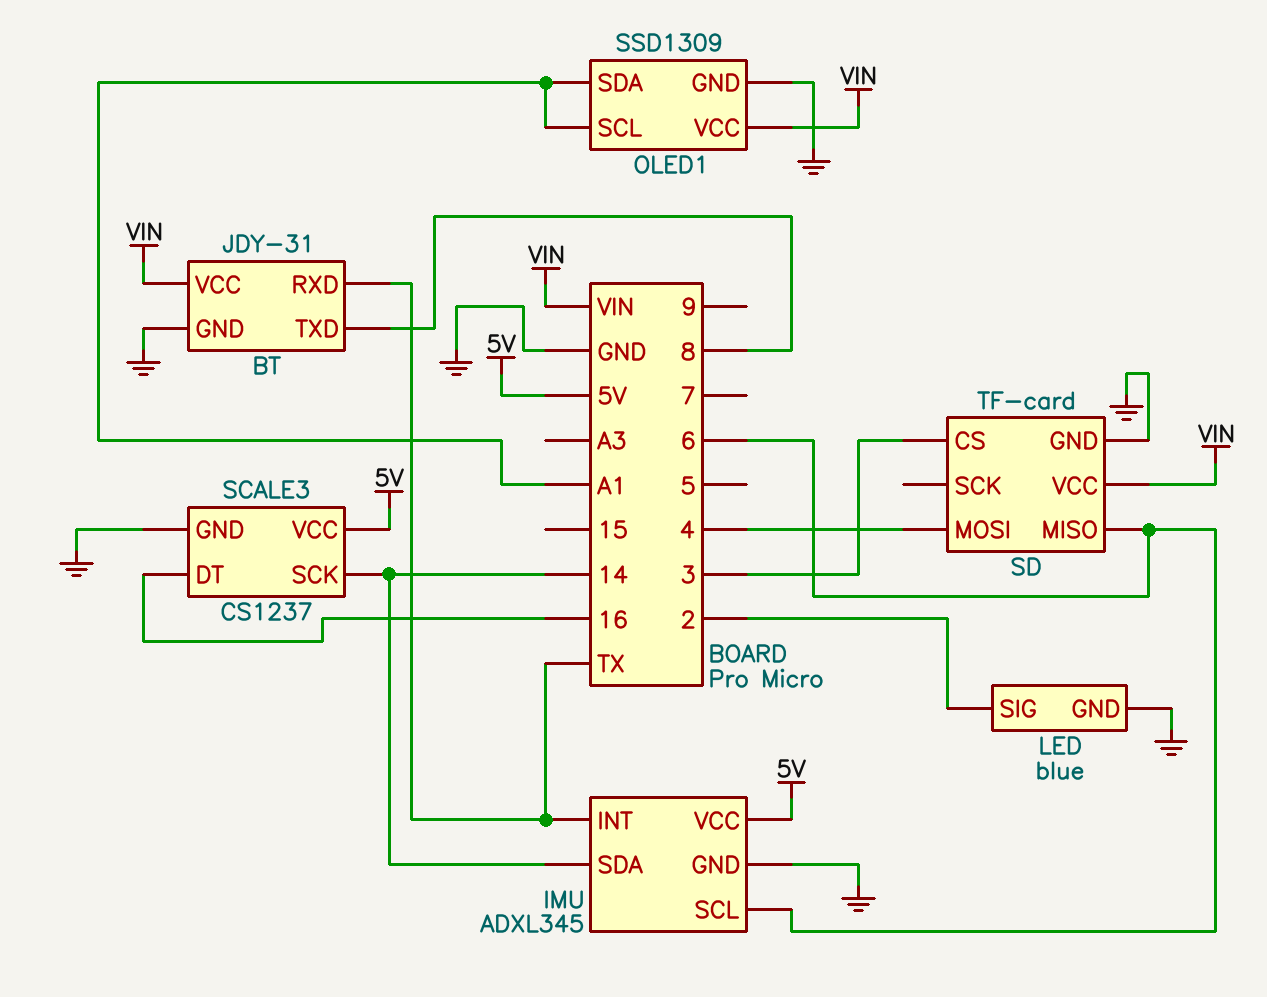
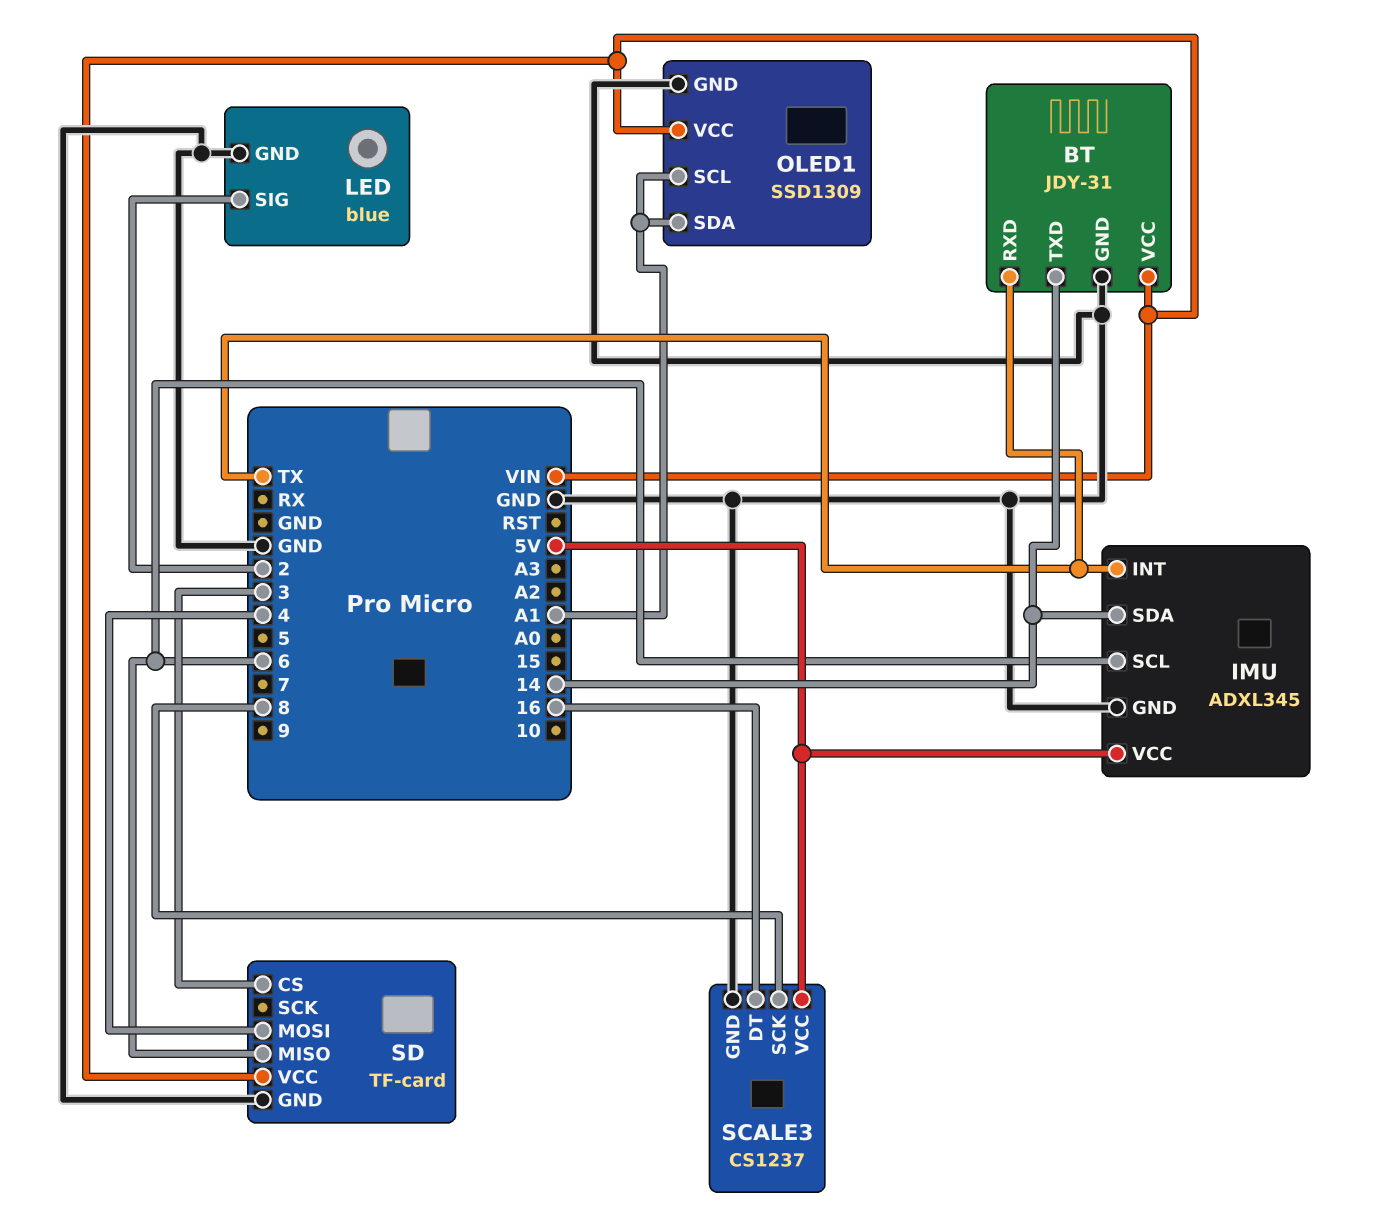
BT pin TXD: 8 -> 14
SCALE3 pin SCK: 14 -> 8

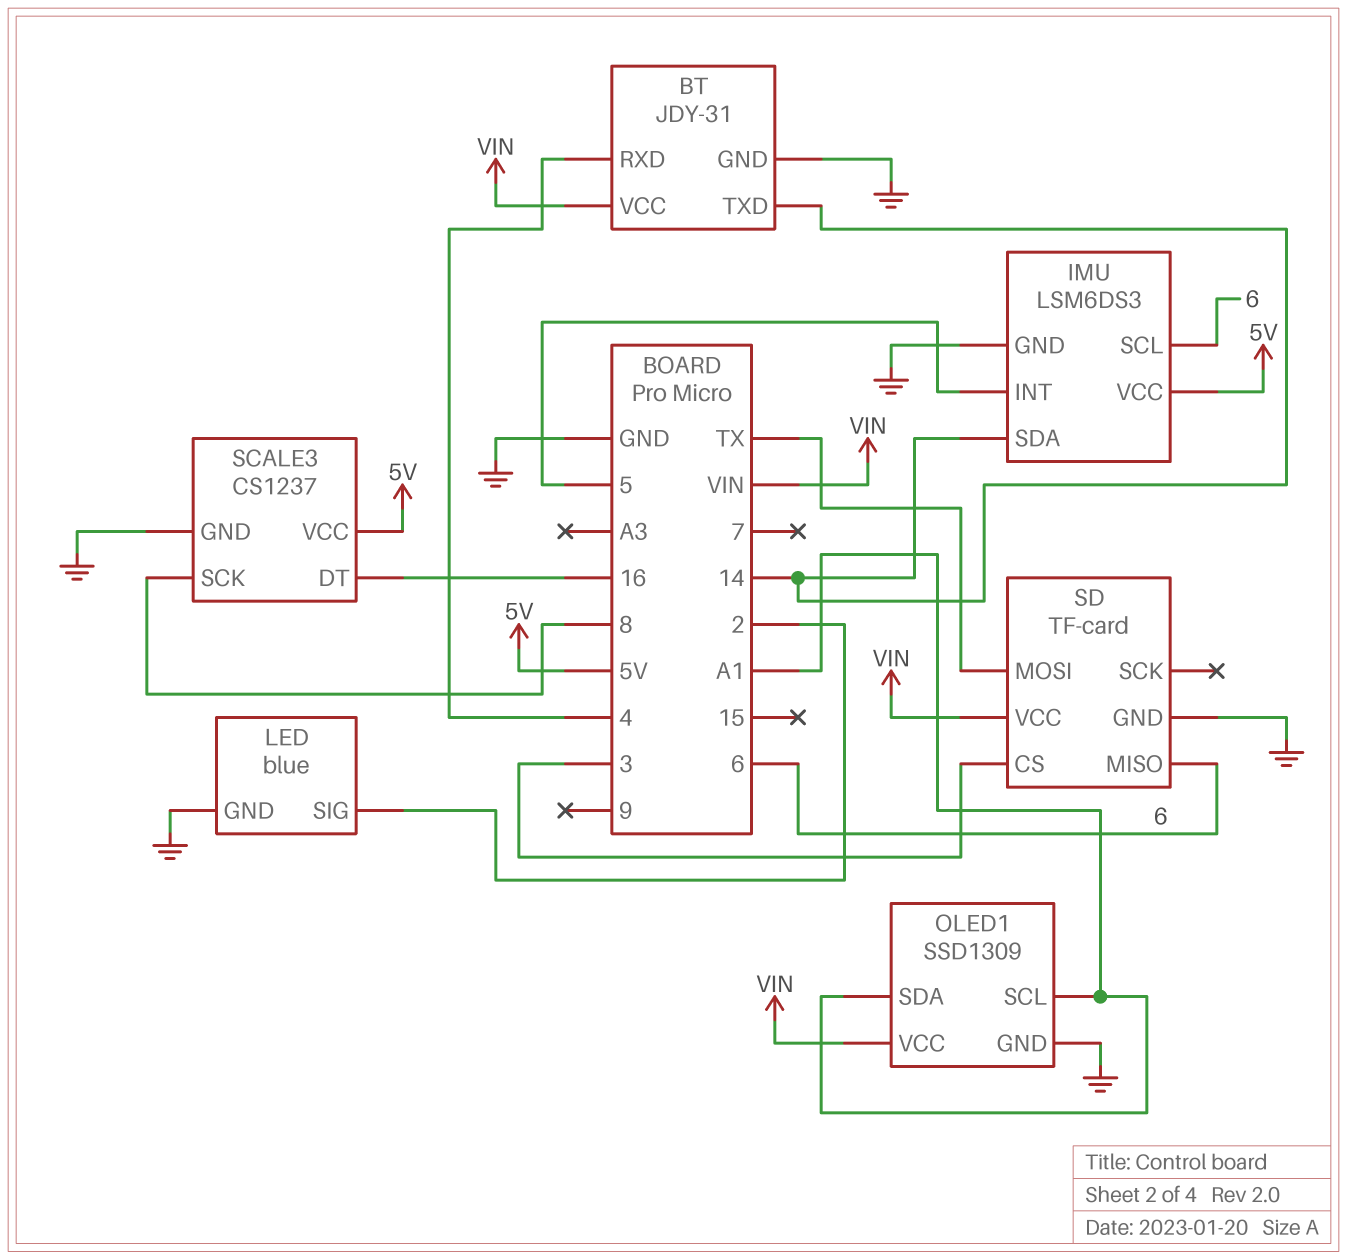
BT pin RXD: TX -> 4
IMU: ADXL345 -> LSM6DS3
IMU pin INT: TX -> 5
SD pin MOSI: 4 -> TX

